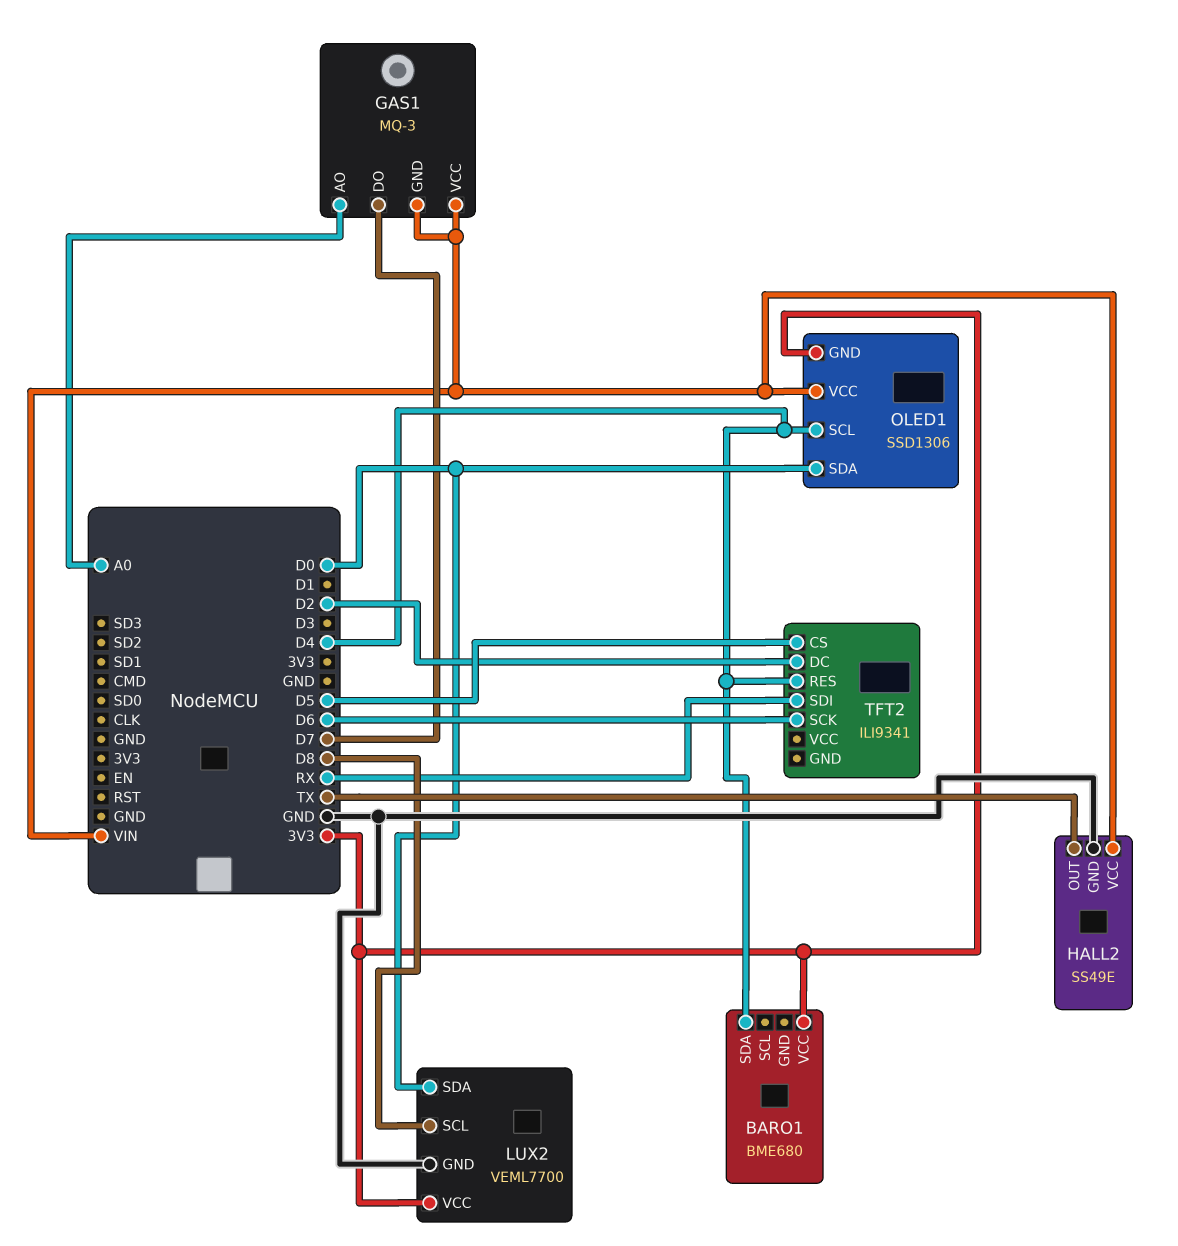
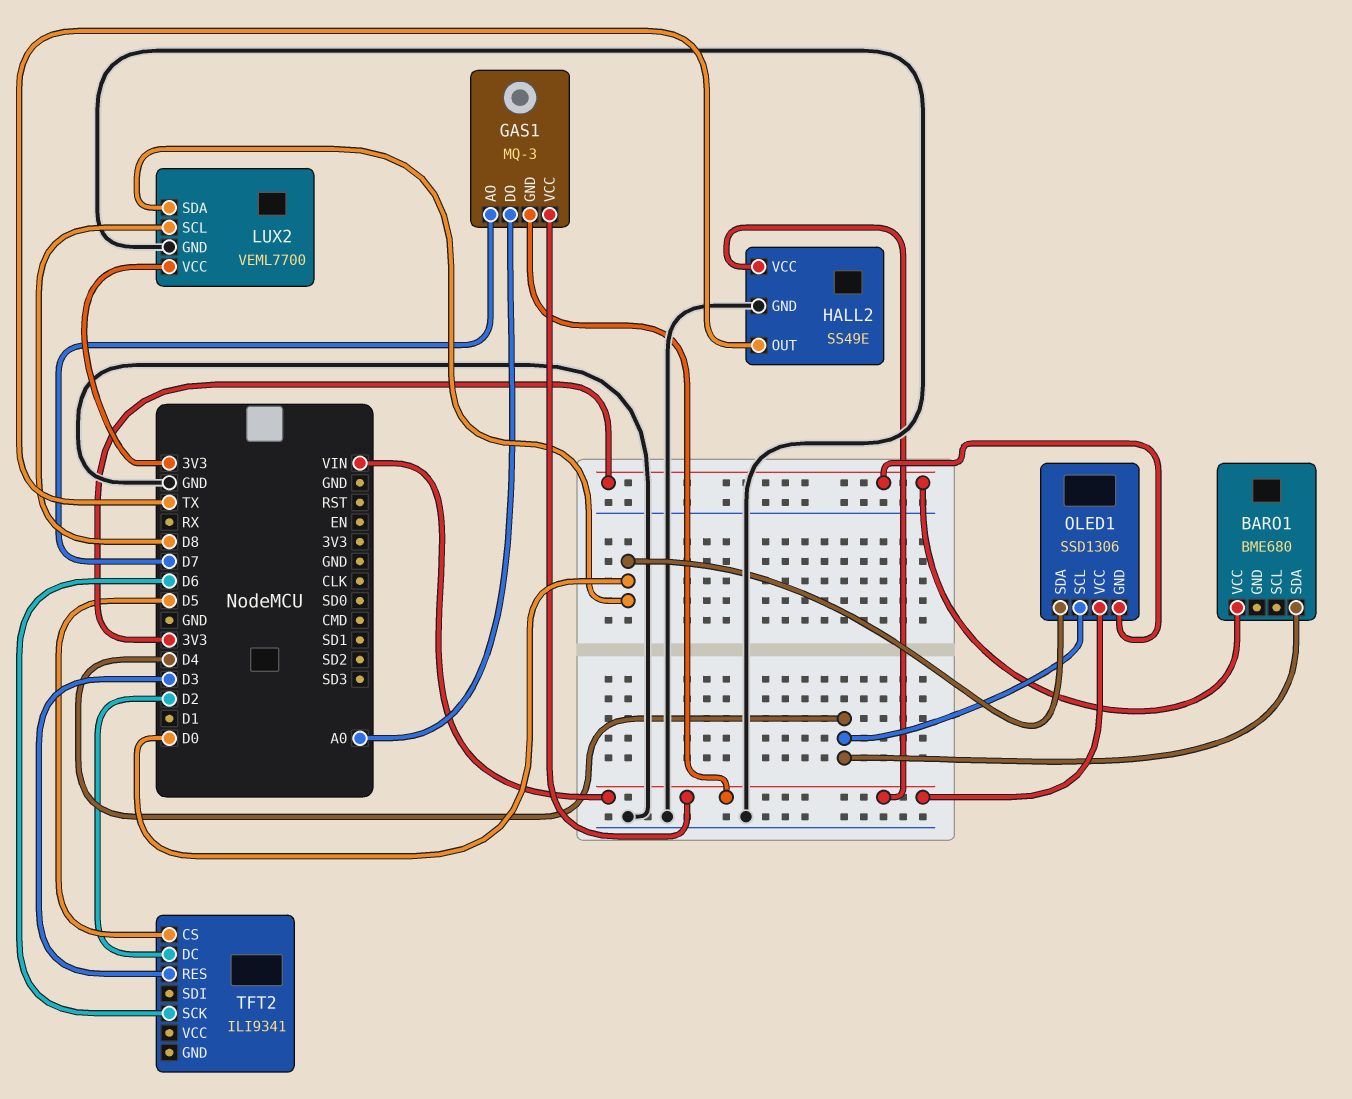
GAS1 pin AO: A0 -> D7
GAS1 pin DO: D7 -> A0
TFT2 pin RES: D4 -> D3
TFT2 pin SDI: RX -> none

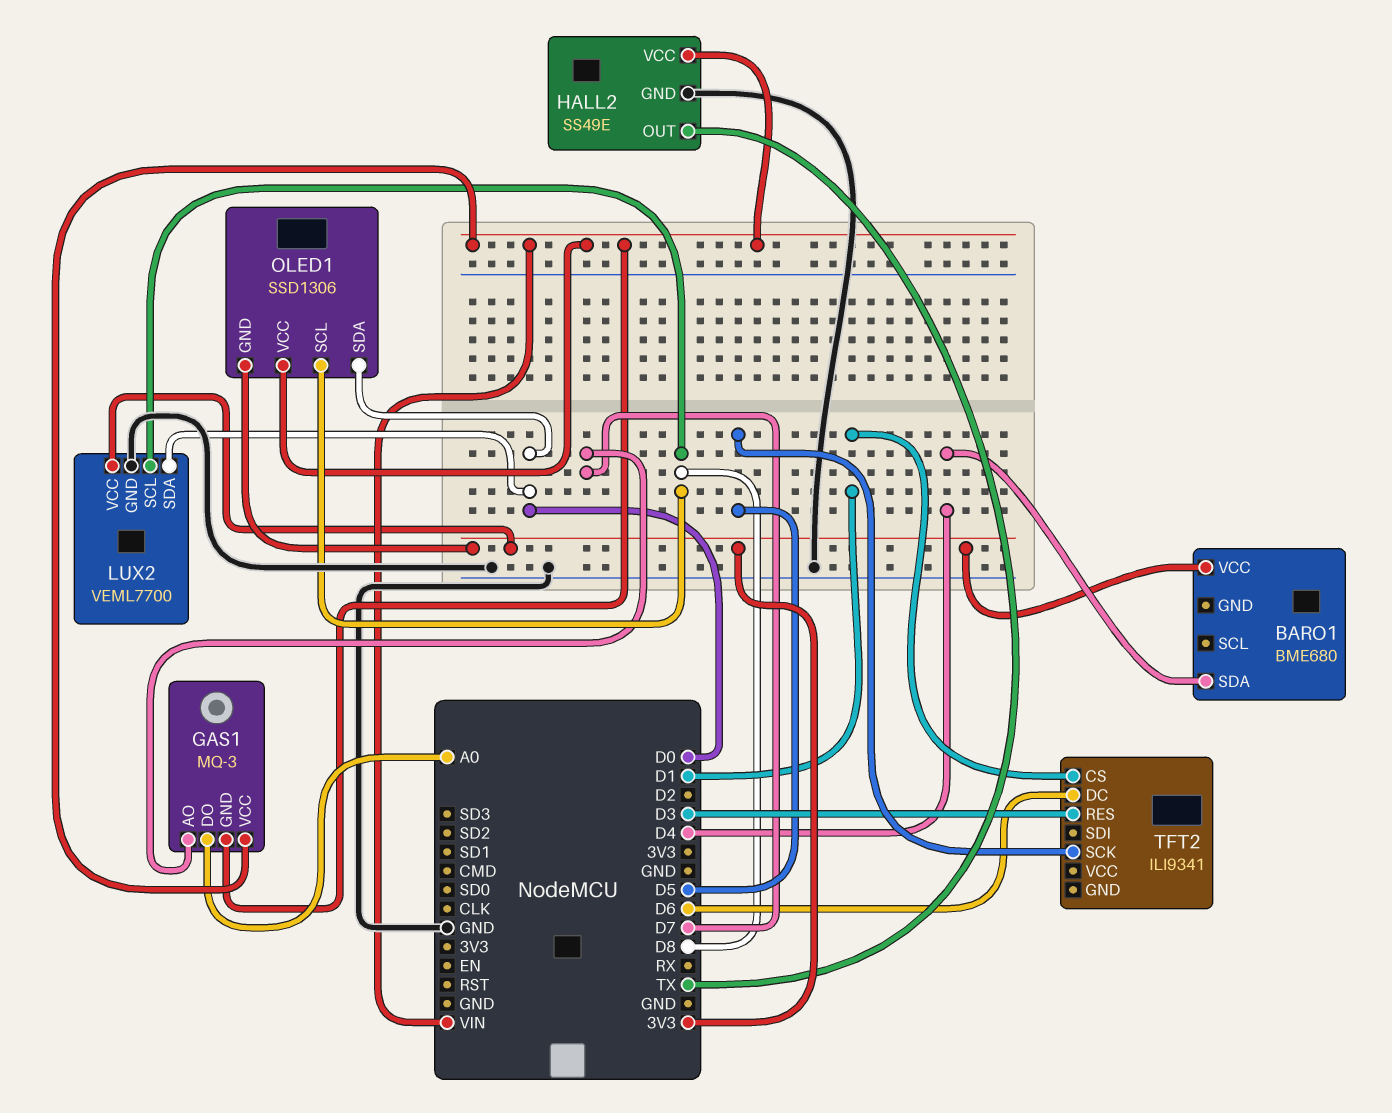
OLED1 pin SCL: D4 -> D8
TFT2 pin CS: D5 -> D1
TFT2 pin DC: D2 -> D6
TFT2 pin SCK: D6 -> D5

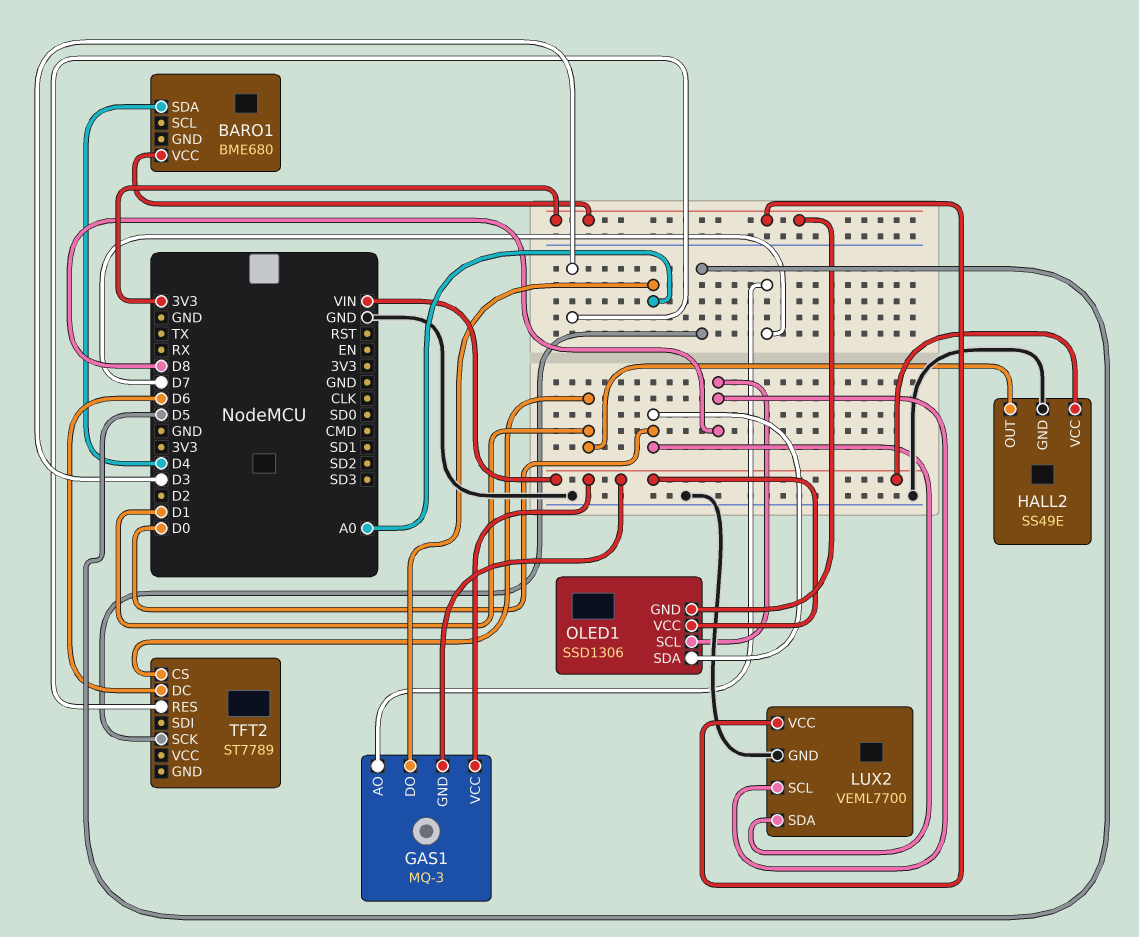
HALL2 pin OUT: TX -> D1
TFT2: ILI9341 -> ST7789

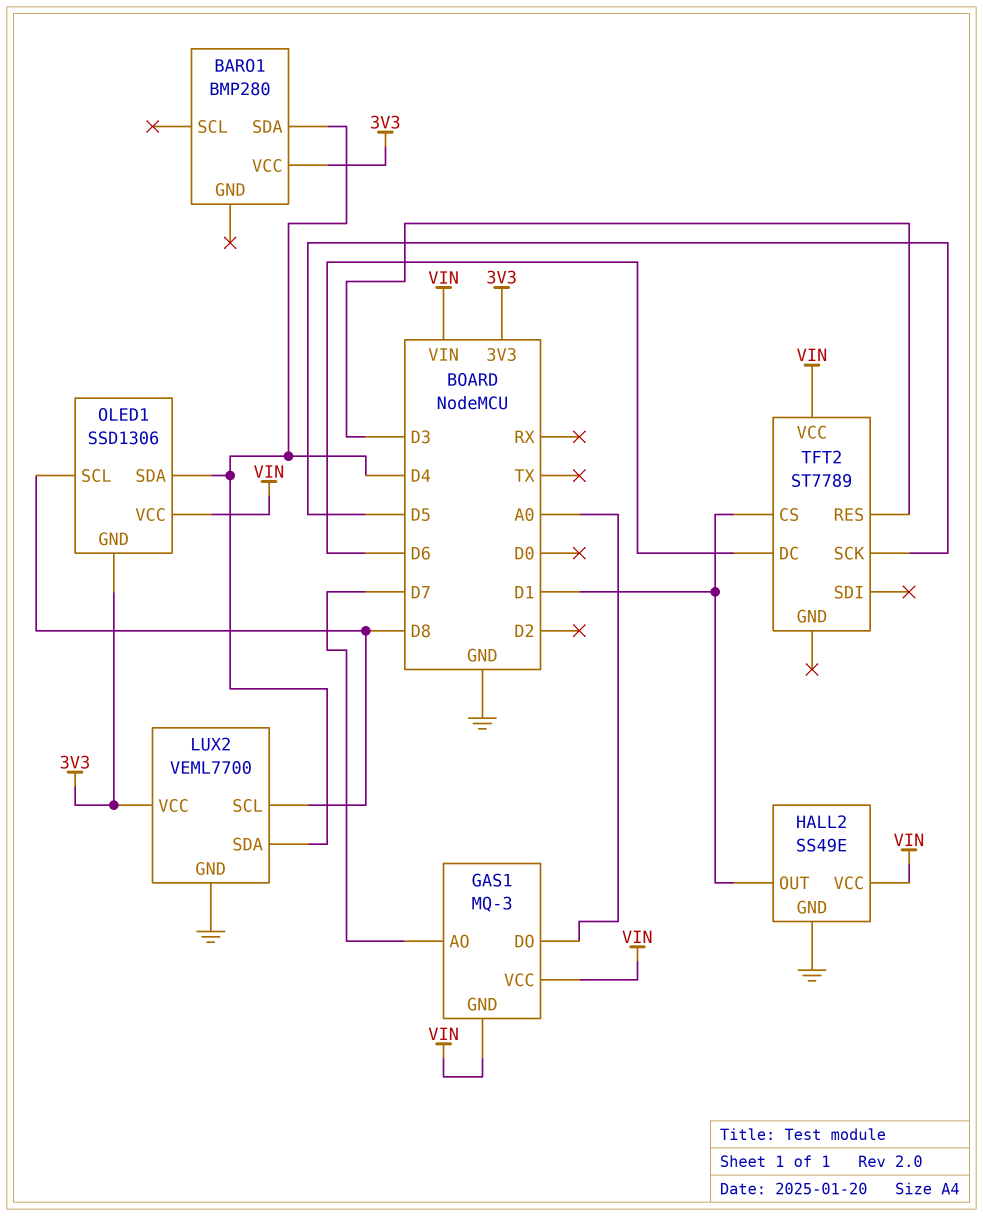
BARO1: BME680 -> BMP280
LUX2 pin SDA: D0 -> D4
OLED1 pin SDA: D0 -> D4
TFT2 pin VCC: none -> VIN

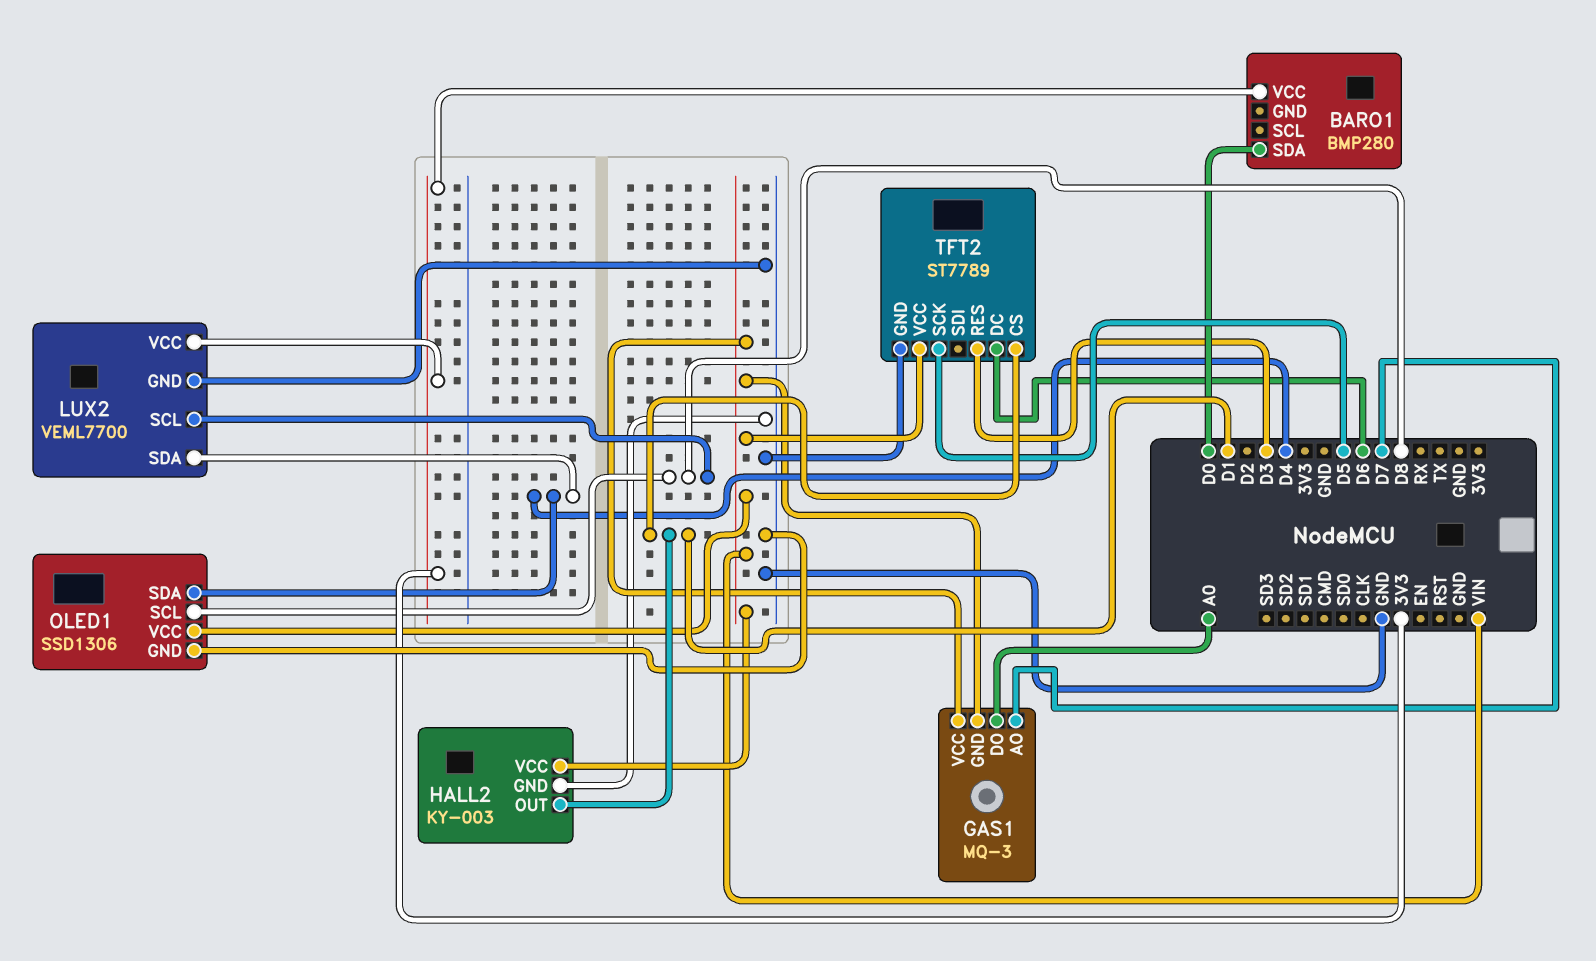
BARO1 pin SDA: D4 -> D0
HALL2: SS49E -> KY-003
OLED1 pin GND: 3V3 -> GND
TFT2 pin GND: none -> GND

